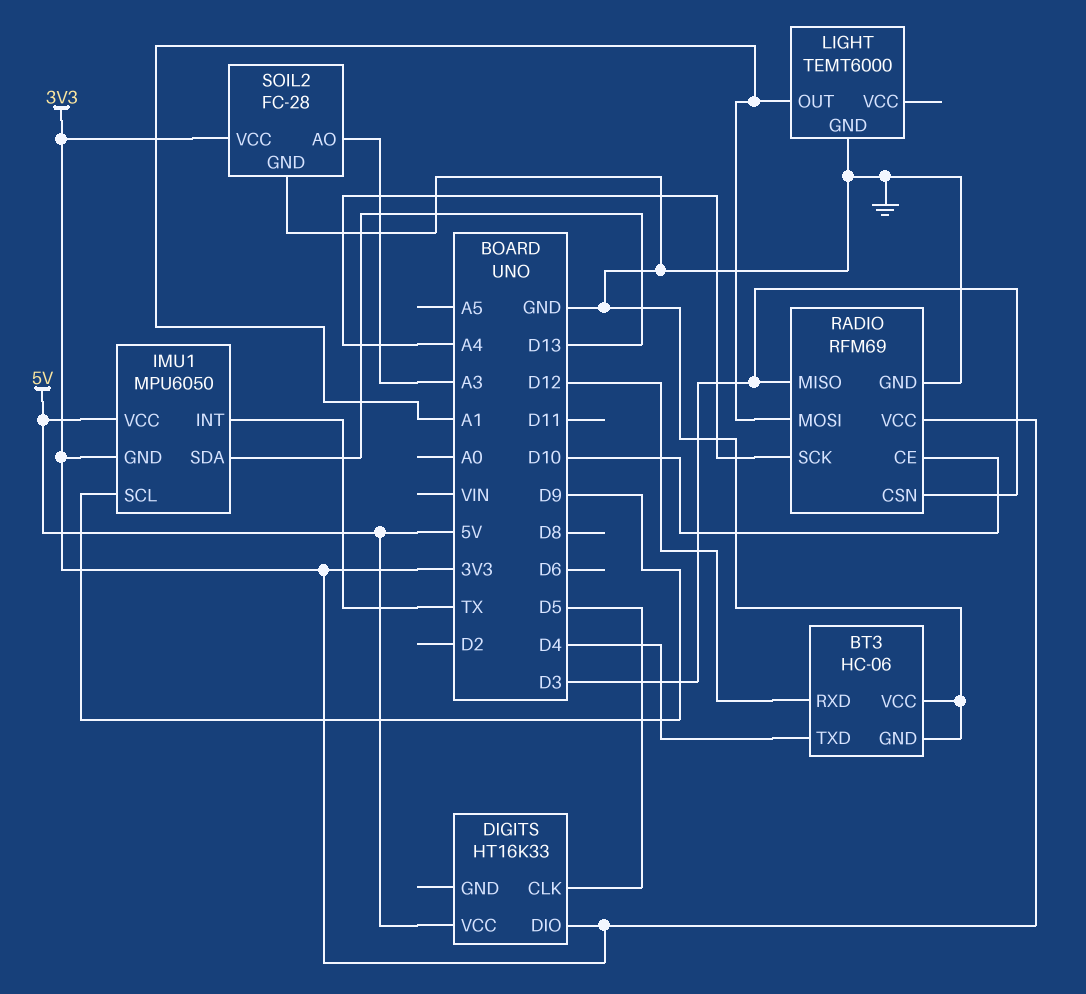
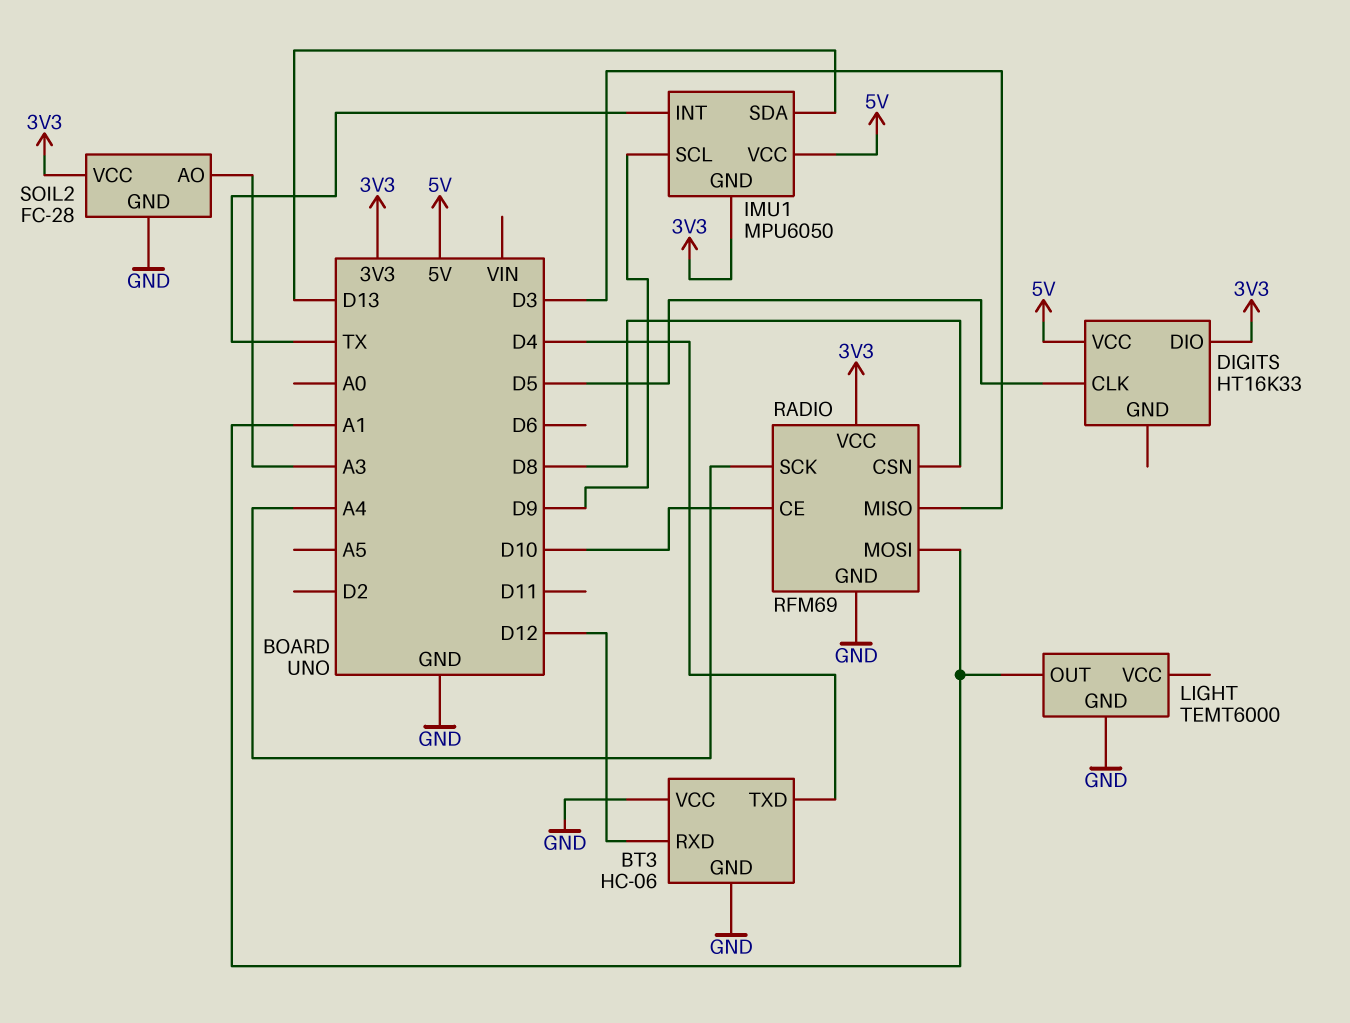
RADIO pin CSN: D3 -> D8

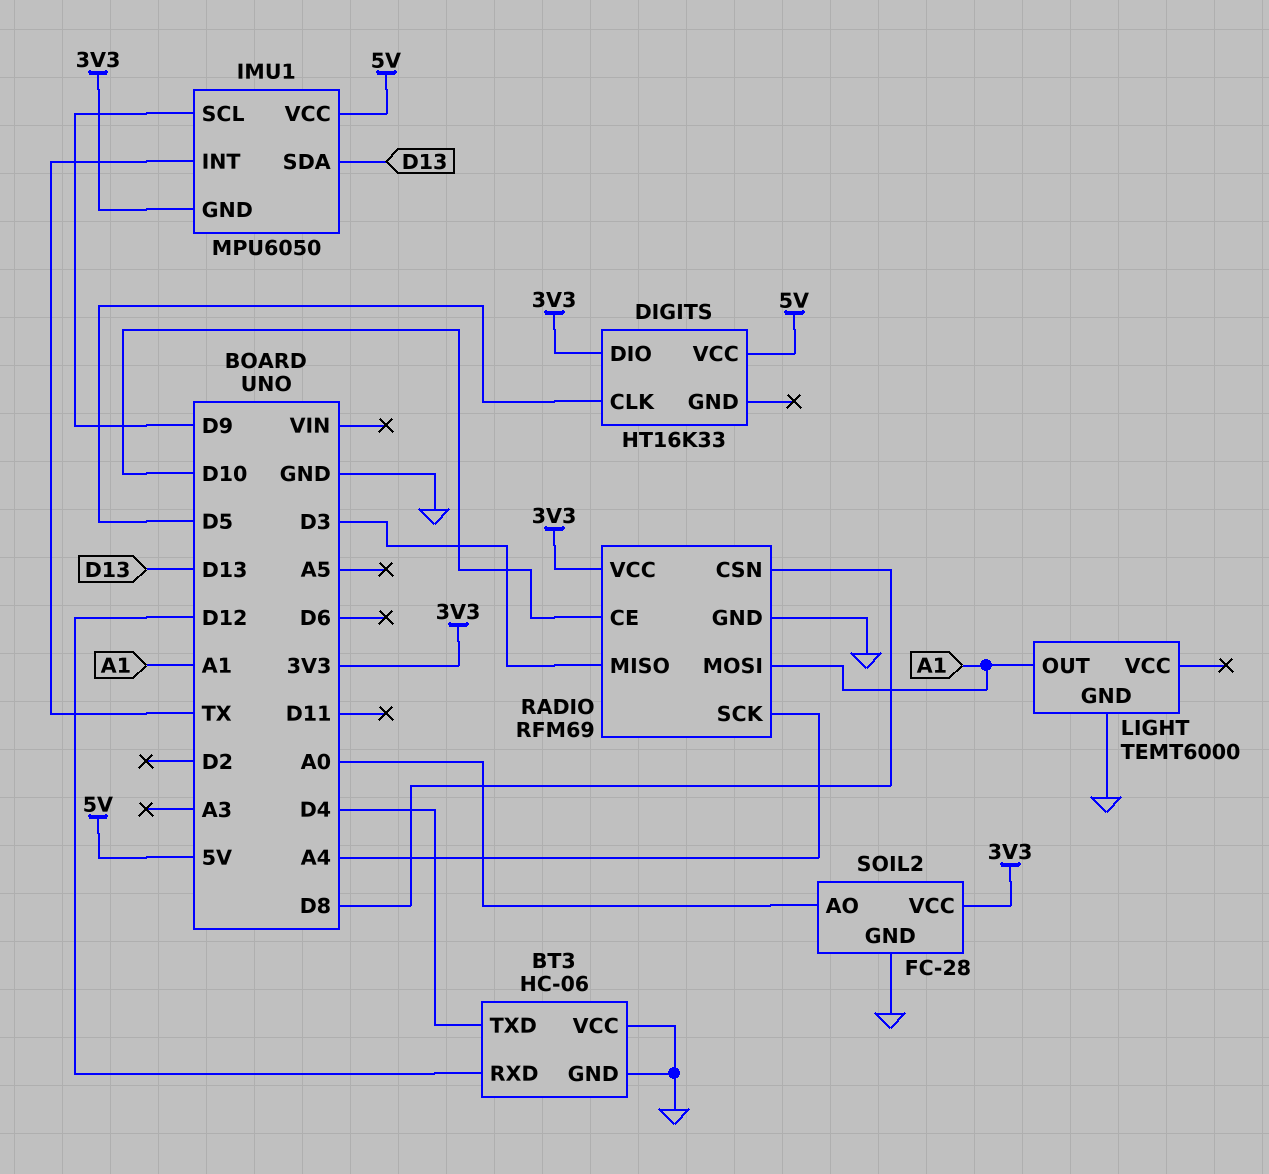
SOIL2 pin AO: A3 -> A0

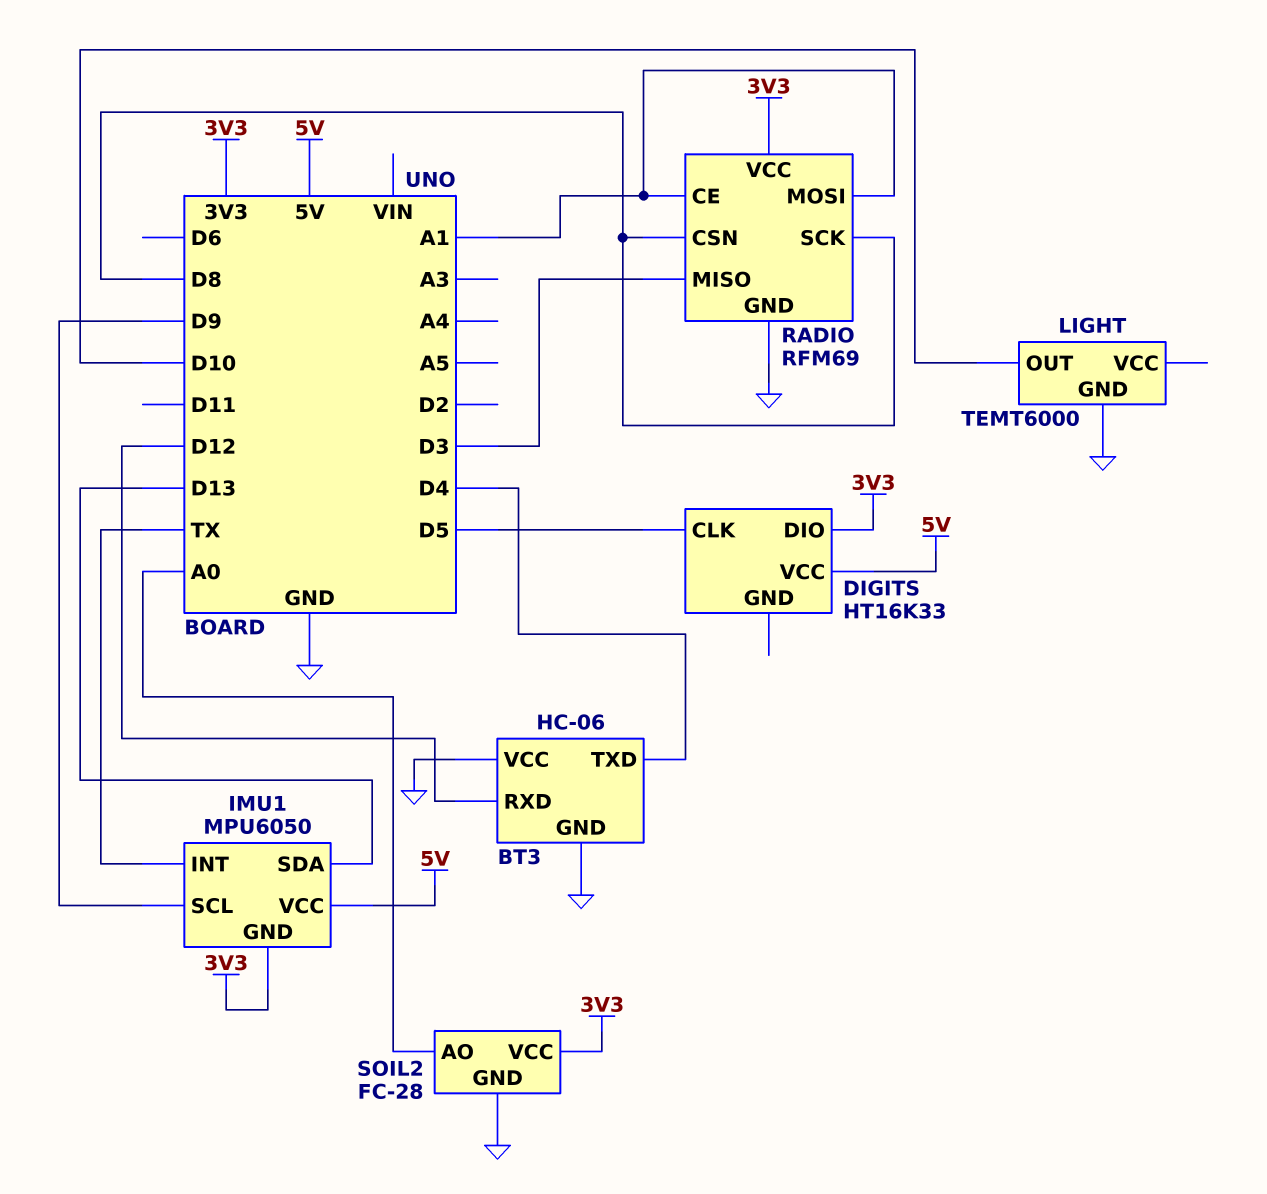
LIGHT pin OUT: A1 -> D10
RADIO pin CE: D10 -> A1
RADIO pin SCK: A4 -> D8

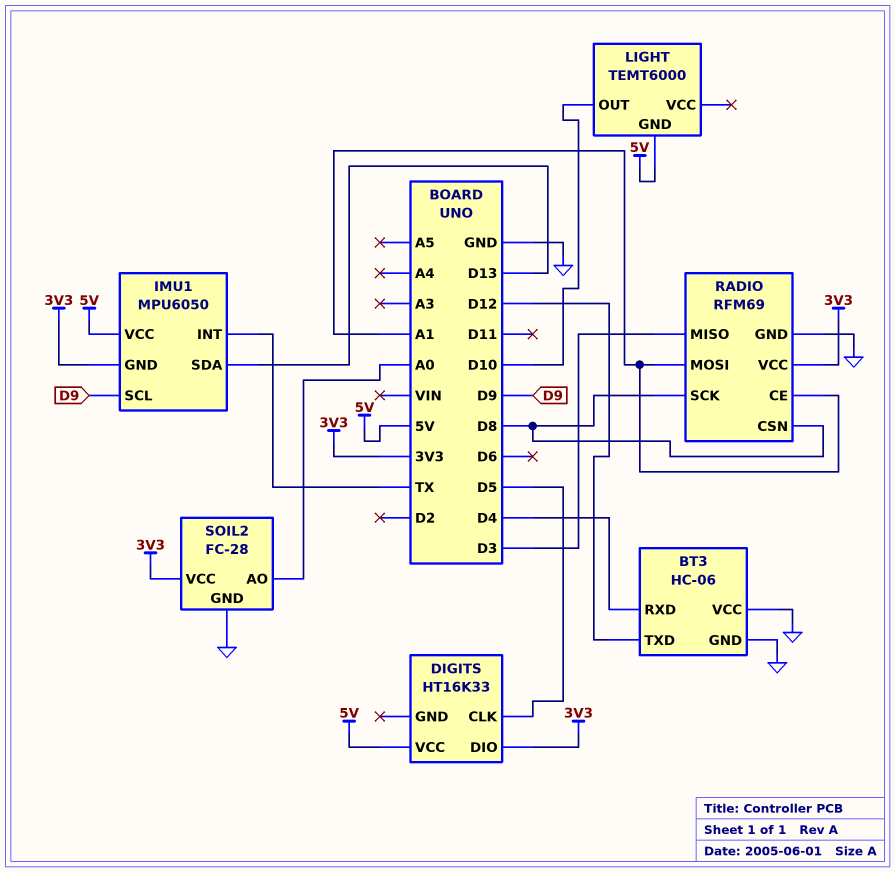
BT3 pin RXD: D12 -> D4
BT3 pin TXD: D4 -> D12
LIGHT pin GND: GND -> 5V

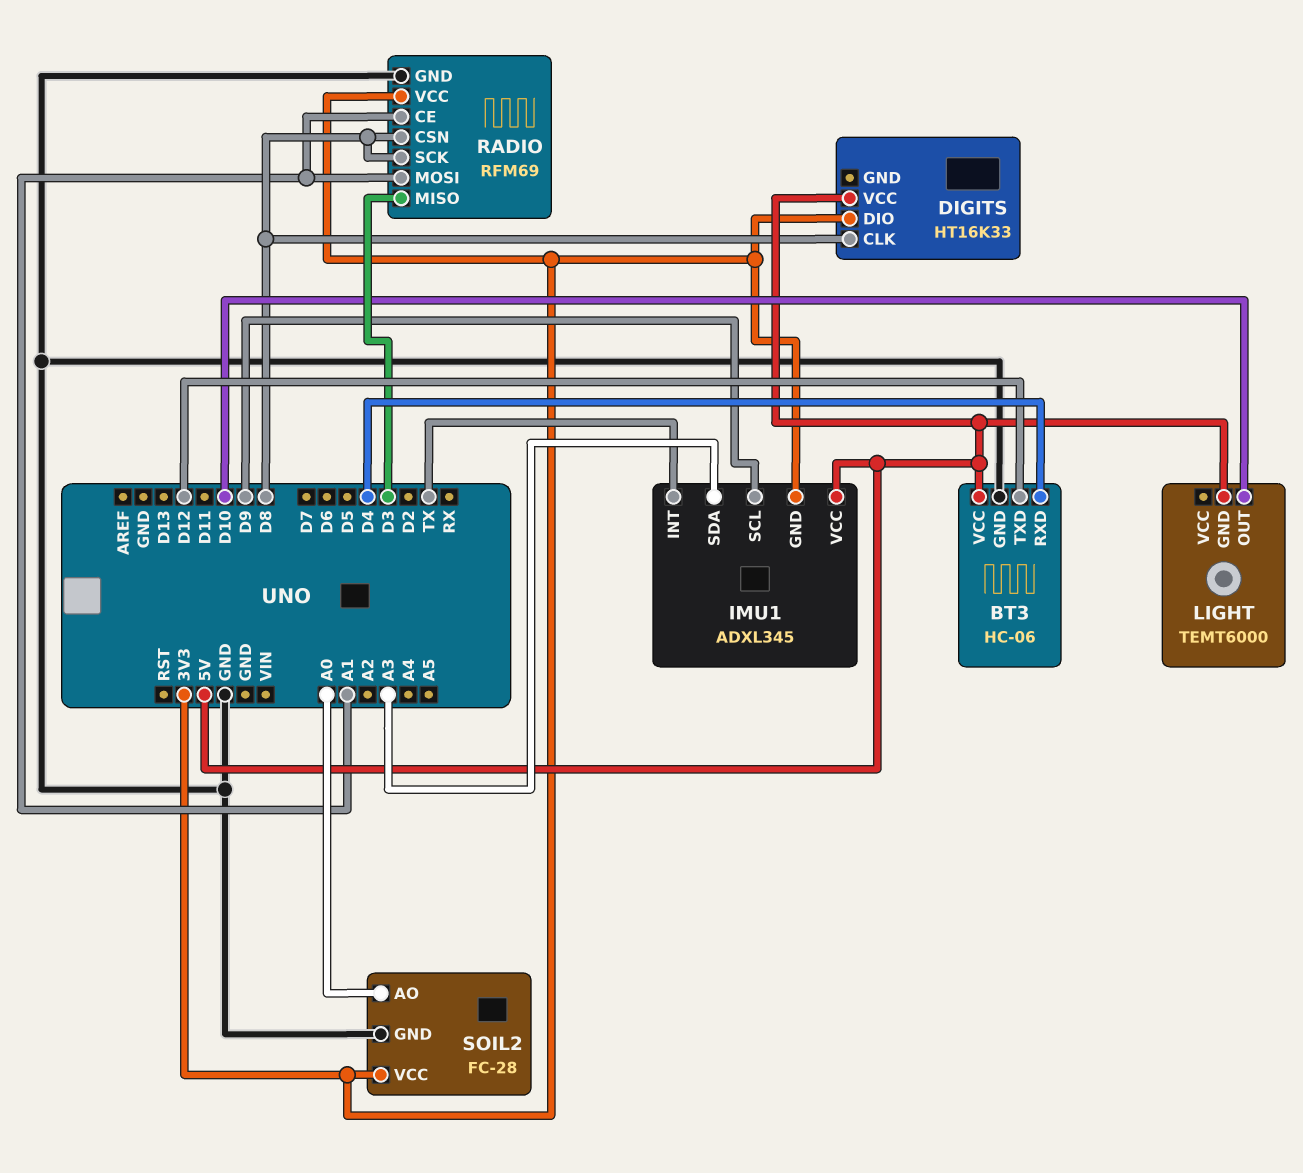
BT3 pin VCC: GND -> 5V
DIGITS pin CLK: D5 -> D8
IMU1: MPU6050 -> ADXL345
IMU1 pin SDA: D13 -> A3

